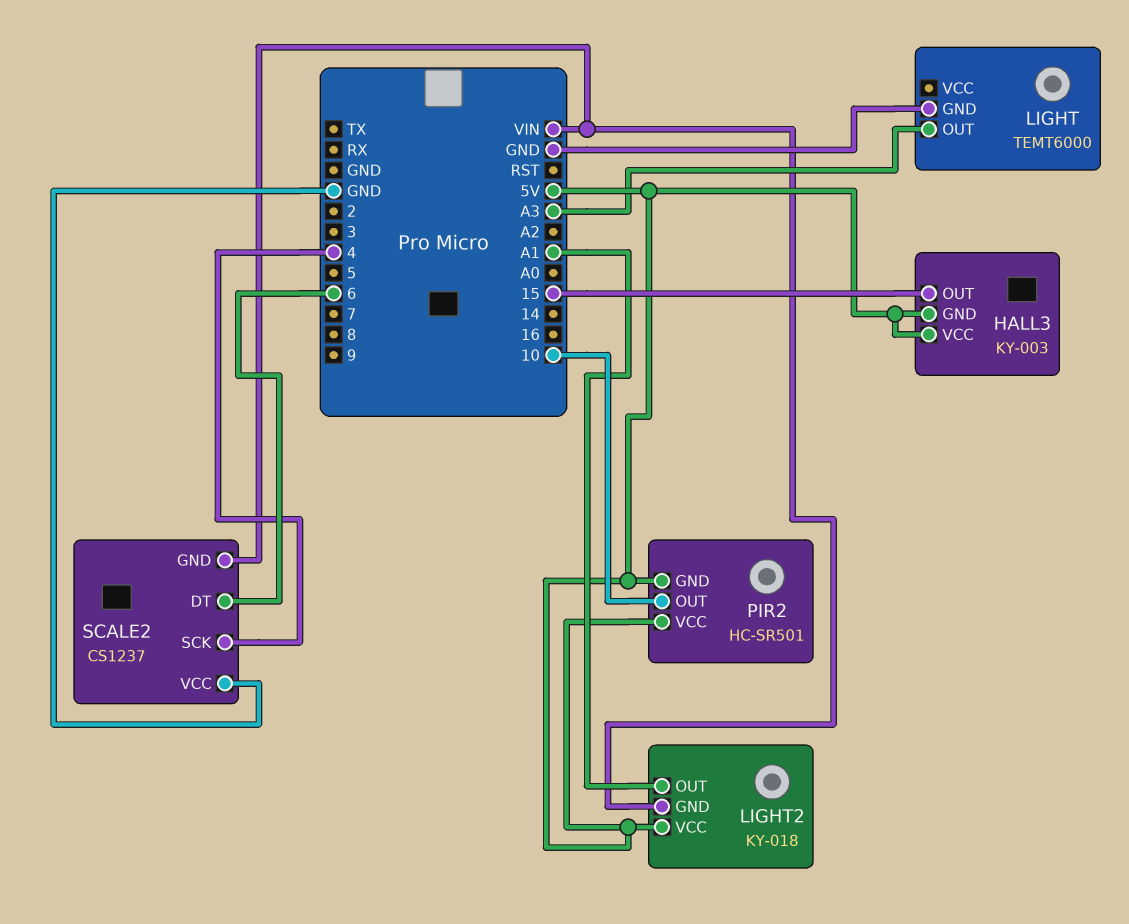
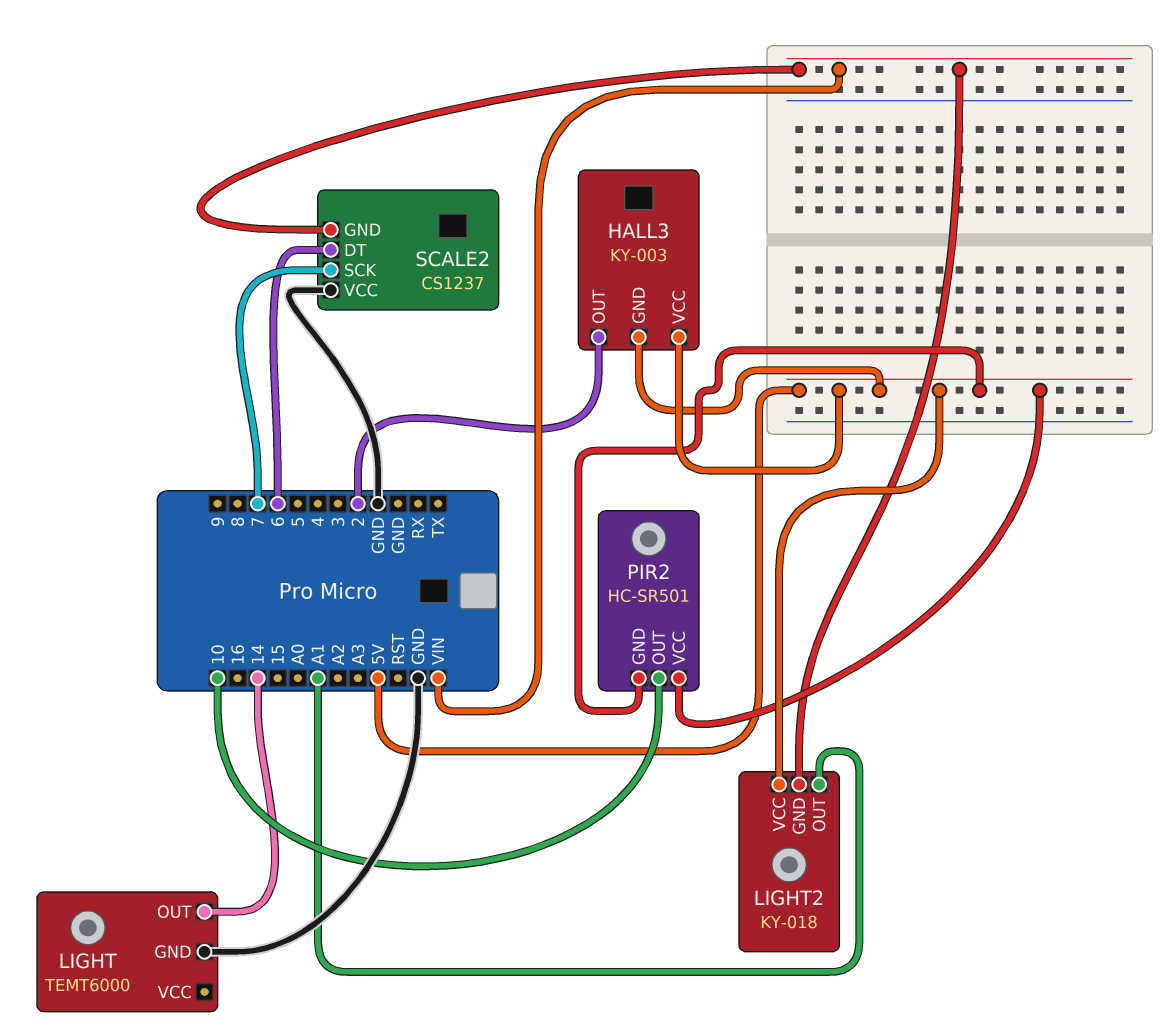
HALL3 pin OUT: 15 -> 2
LIGHT pin OUT: A3 -> 14
SCALE2 pin SCK: 4 -> 7

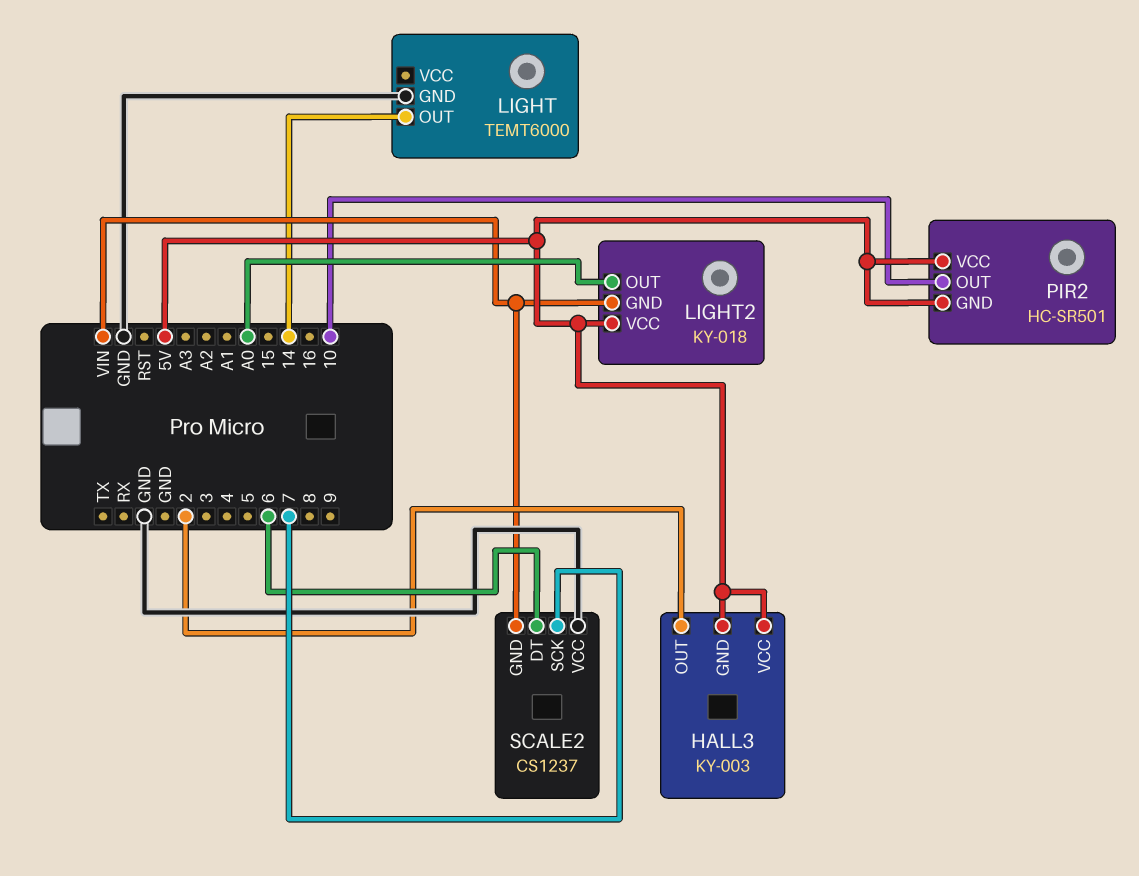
LIGHT2 pin OUT: A1 -> A0

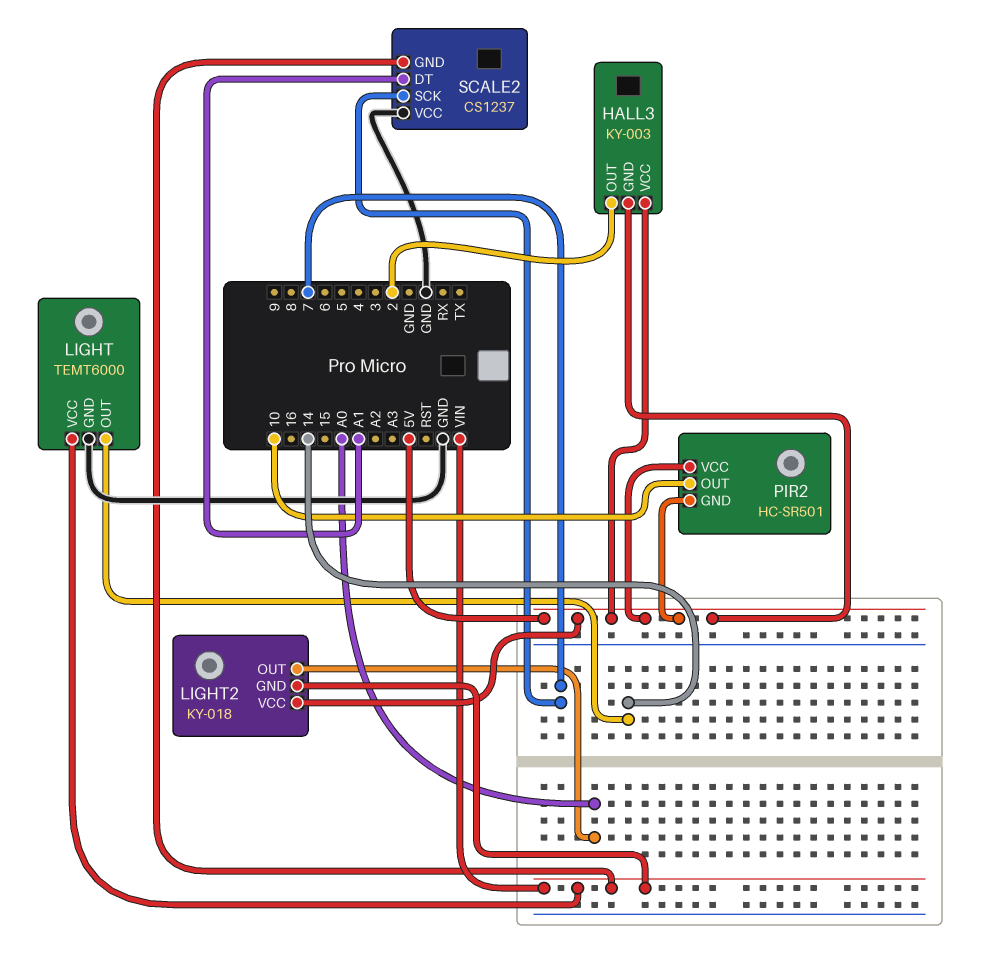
LIGHT pin VCC: none -> VIN
SCALE2 pin DT: 6 -> A1

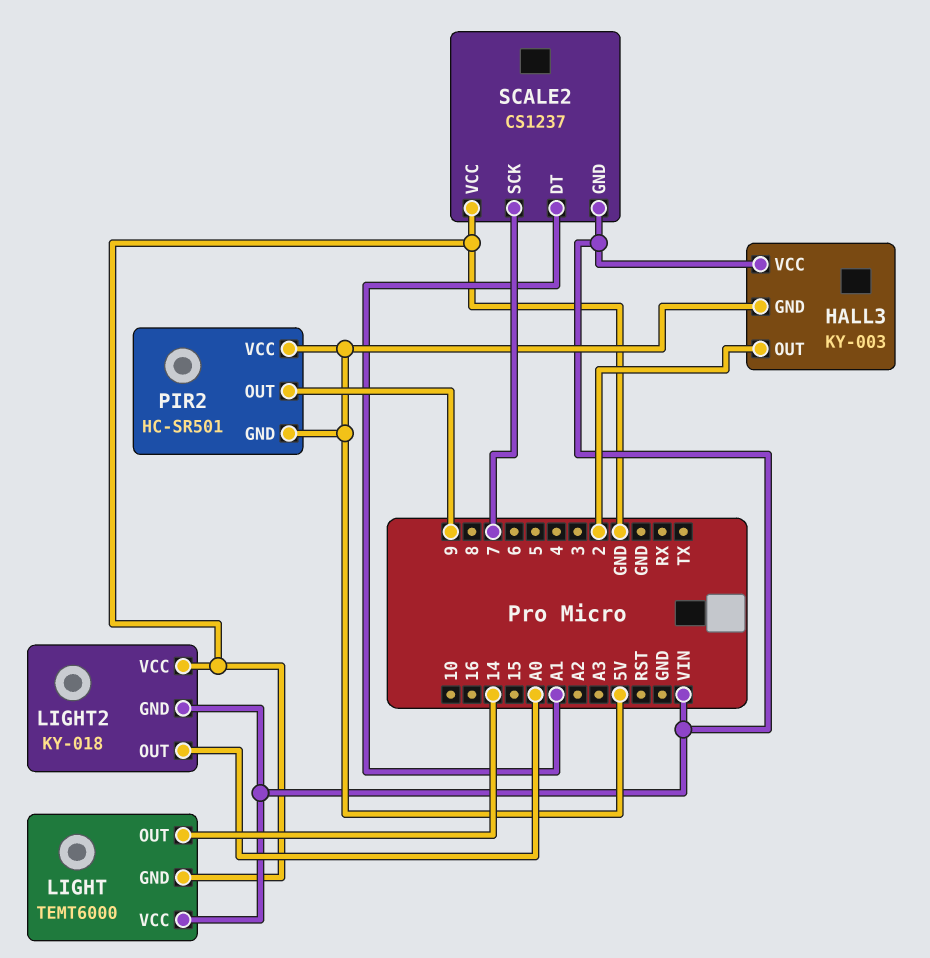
HALL3 pin VCC: 5V -> VIN
LIGHT2 pin VCC: 5V -> GND
PIR2 pin OUT: 10 -> 9

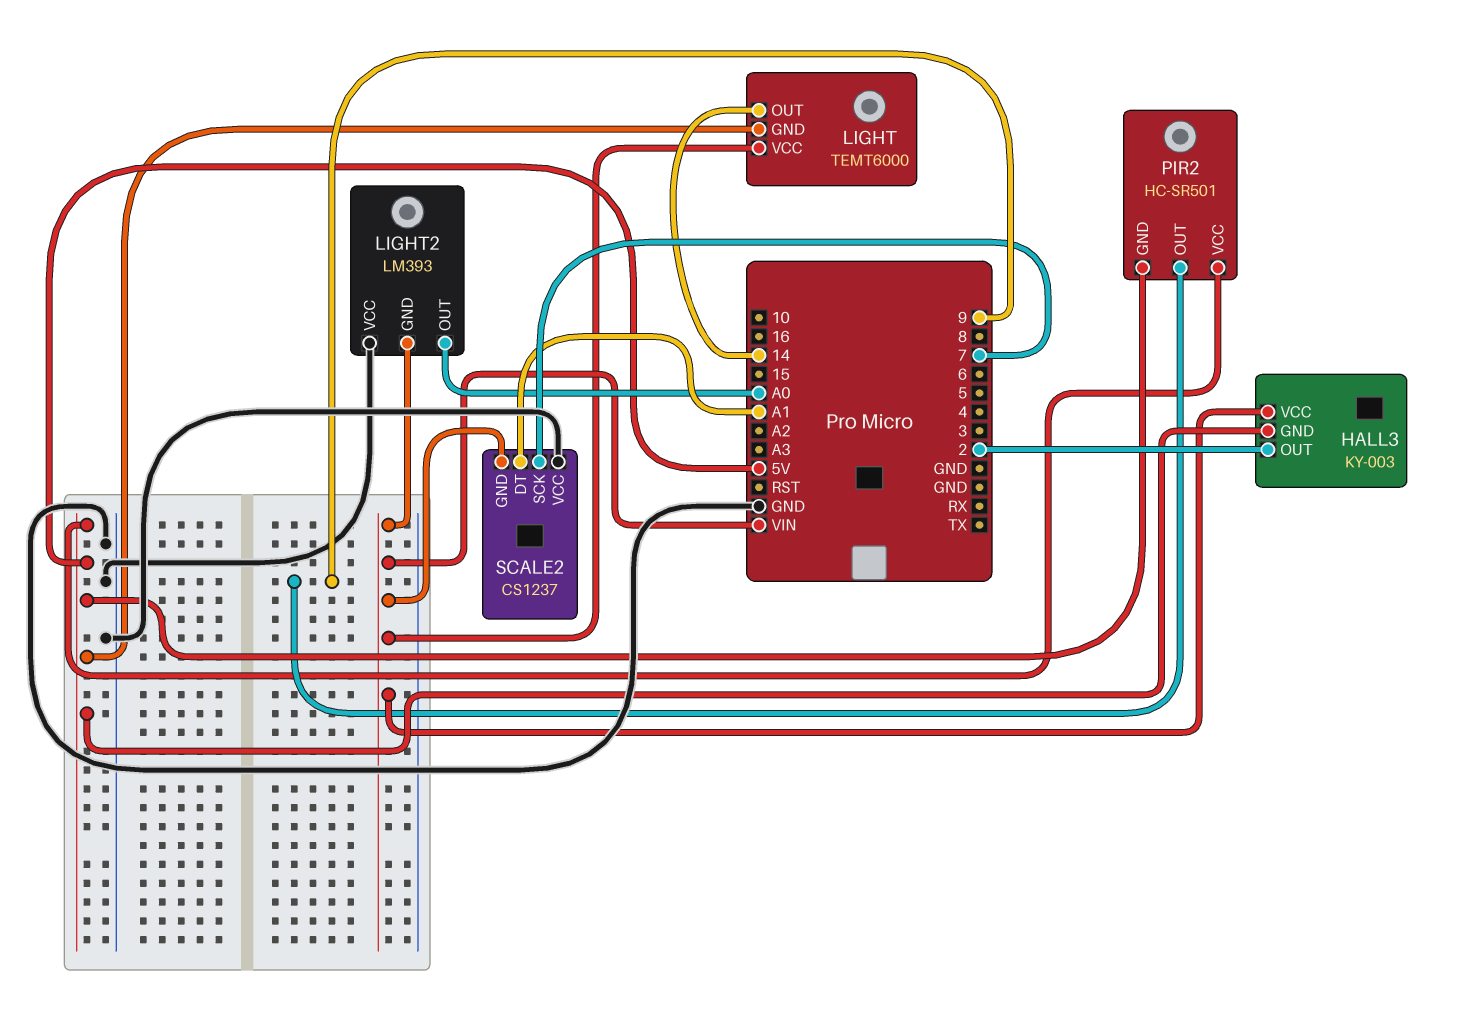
LIGHT pin GND: GND -> 5V
LIGHT2: KY-018 -> LM393

